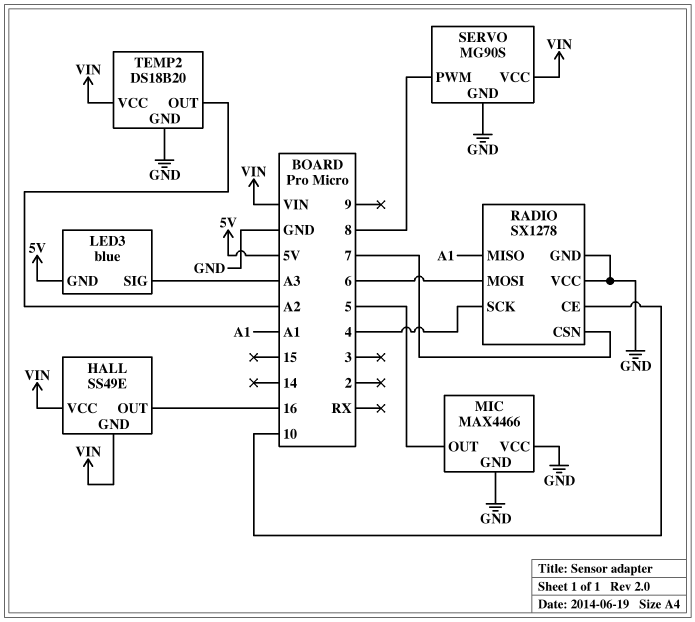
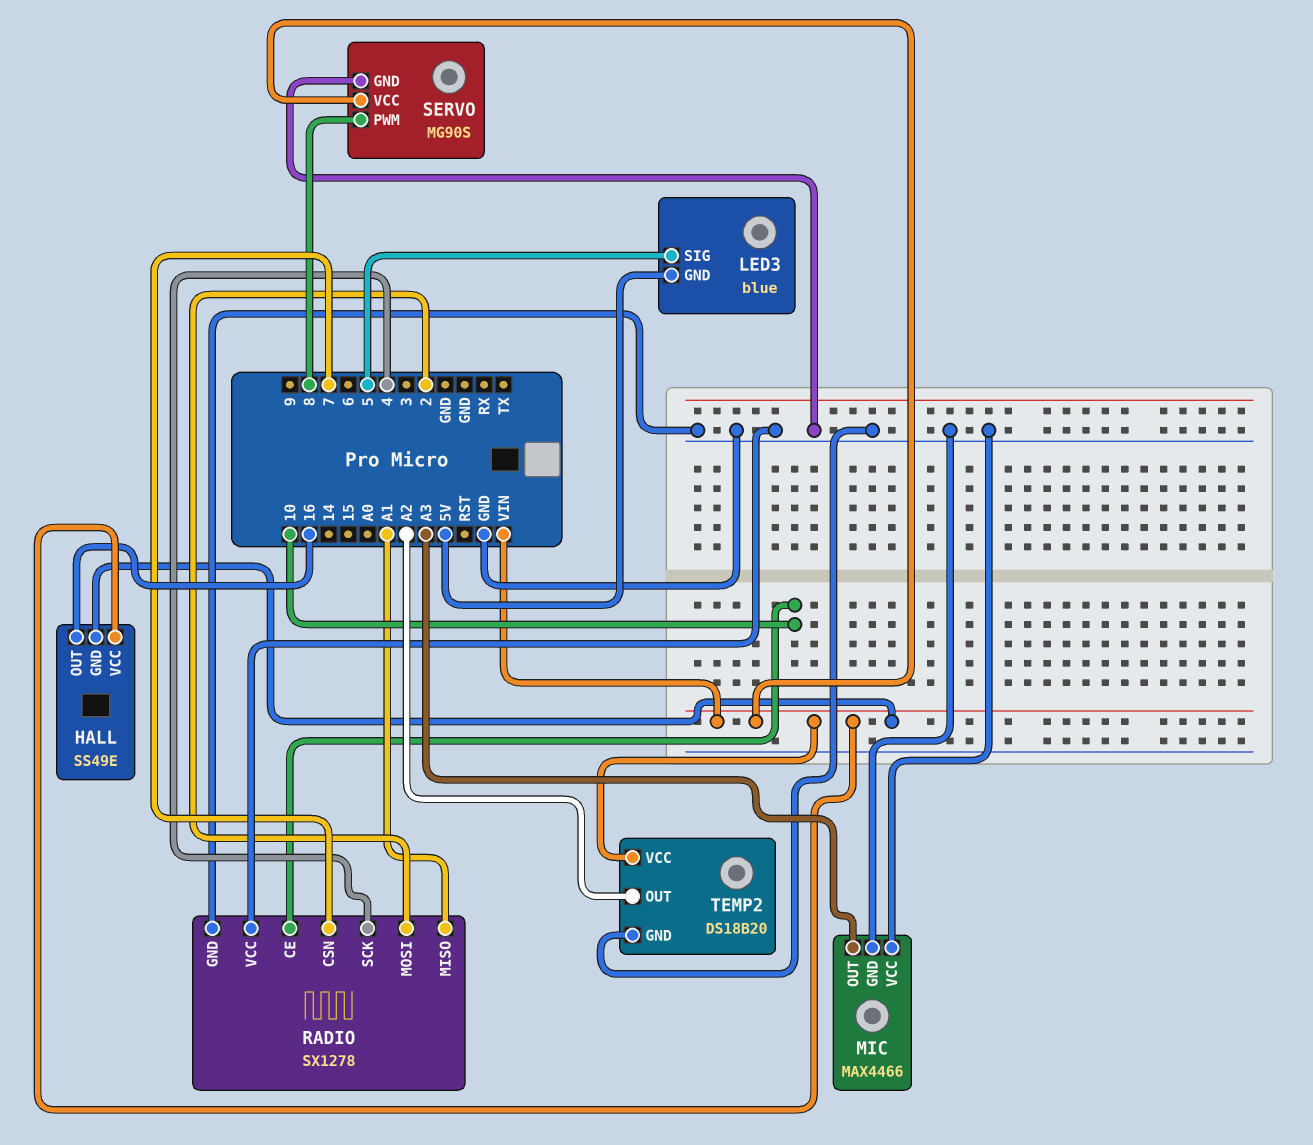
LED3 pin SIG: A3 -> 5
MIC pin OUT: 5 -> A3
RADIO pin MOSI: 6 -> 2

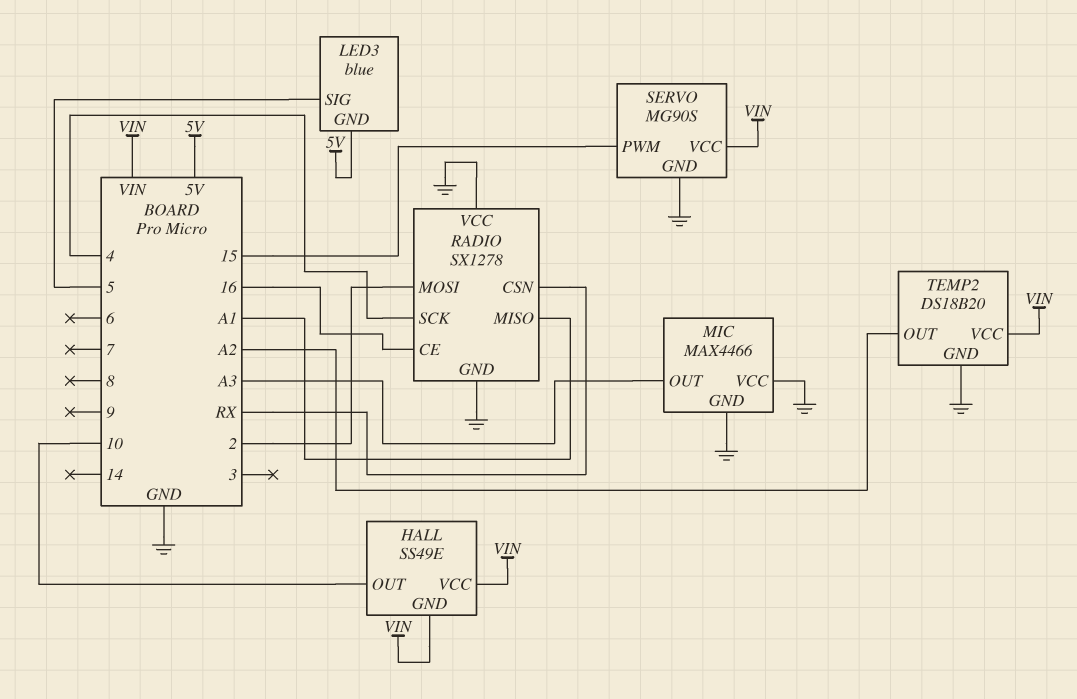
HALL pin OUT: 16 -> 10
RADIO pin CE: 10 -> 16
RADIO pin CSN: 7 -> RX
SERVO pin PWM: 8 -> 15

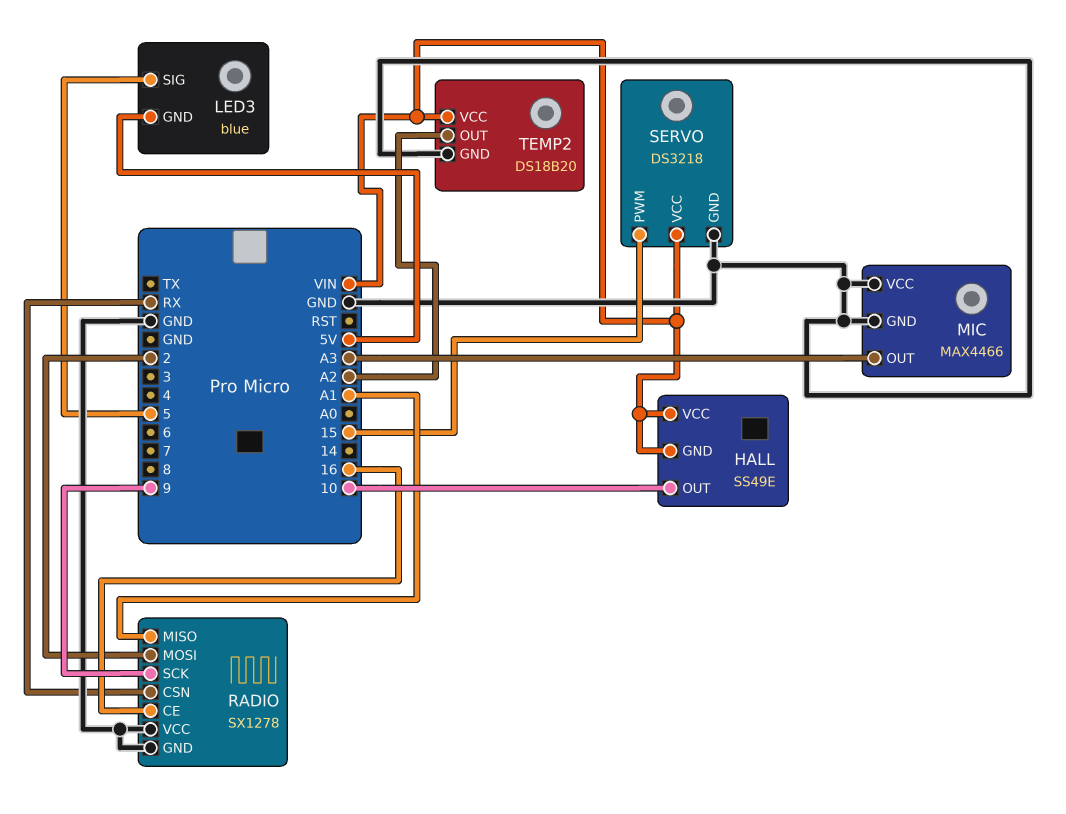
RADIO pin SCK: 4 -> 9
SERVO: MG90S -> DS3218

